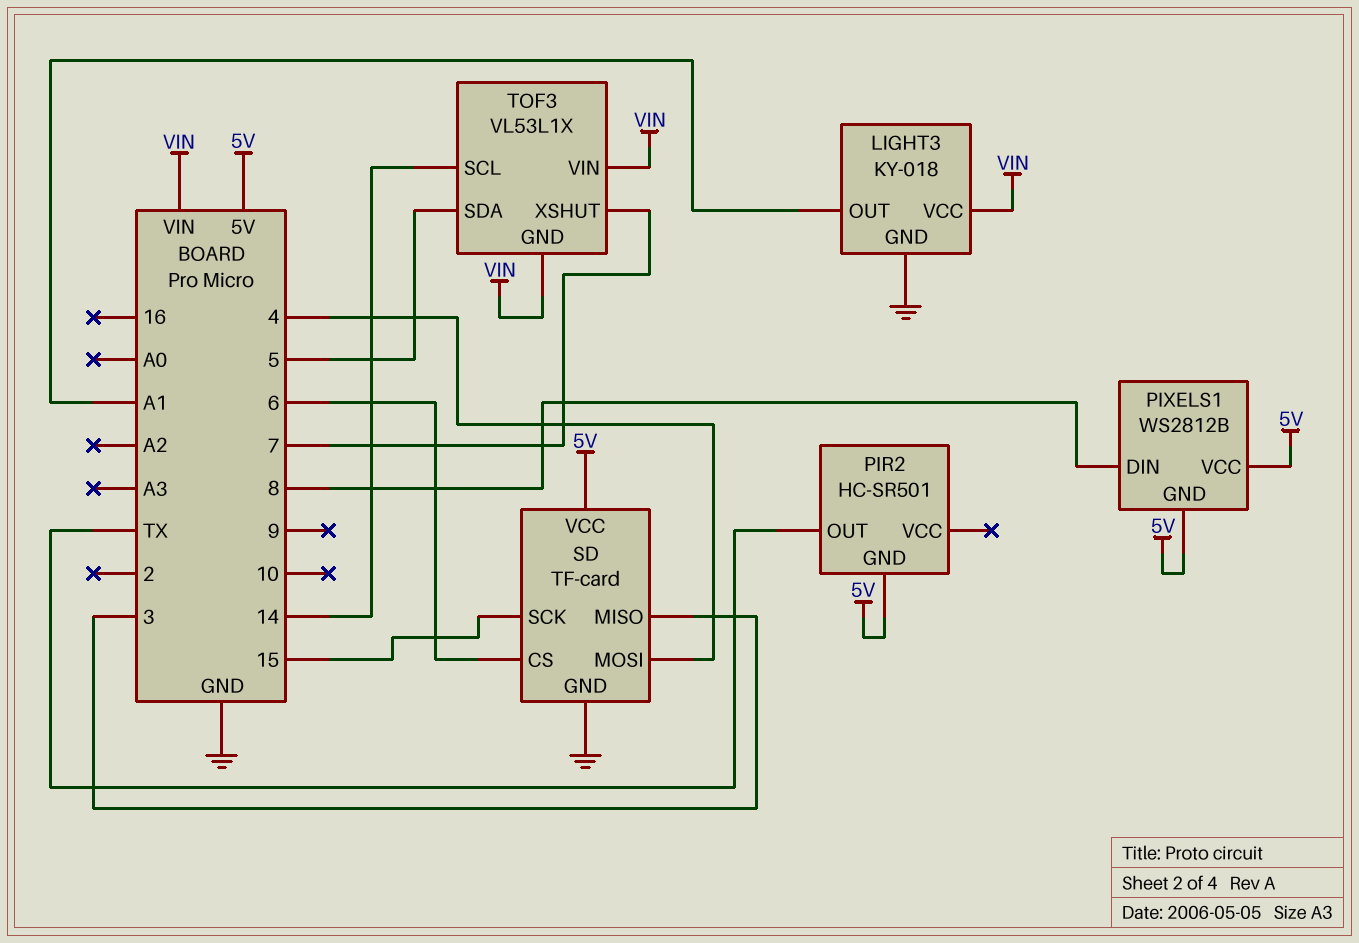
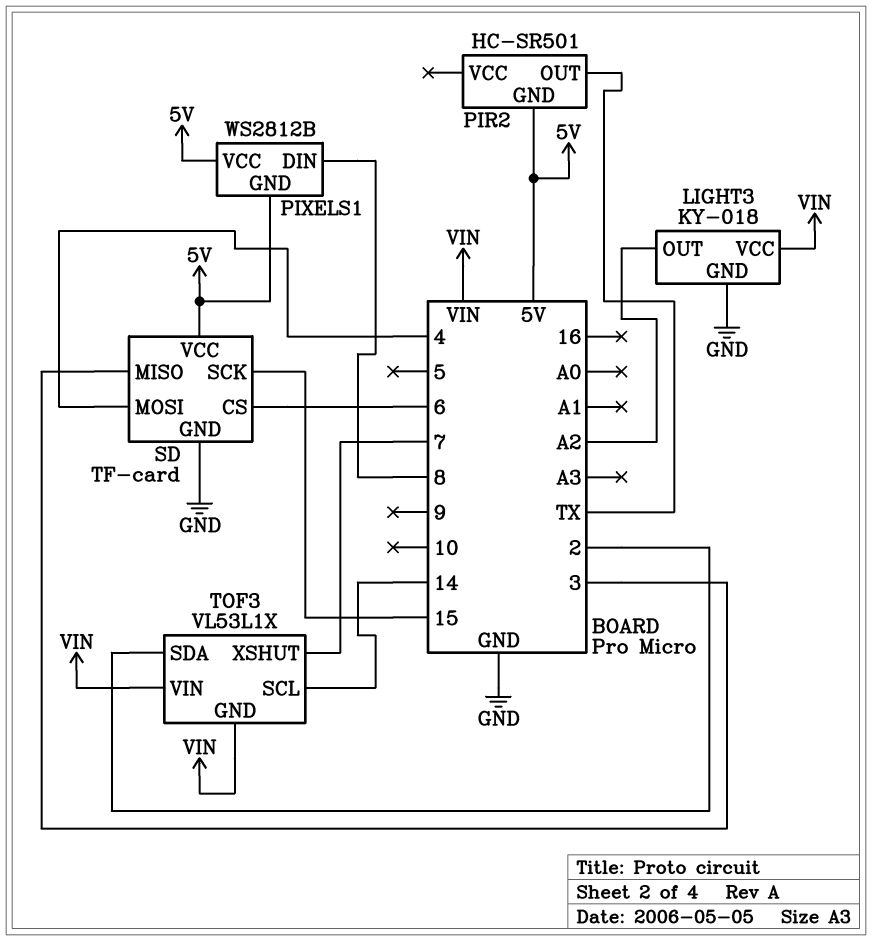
LIGHT3 pin OUT: A1 -> A2
TOF3 pin SDA: 5 -> 2

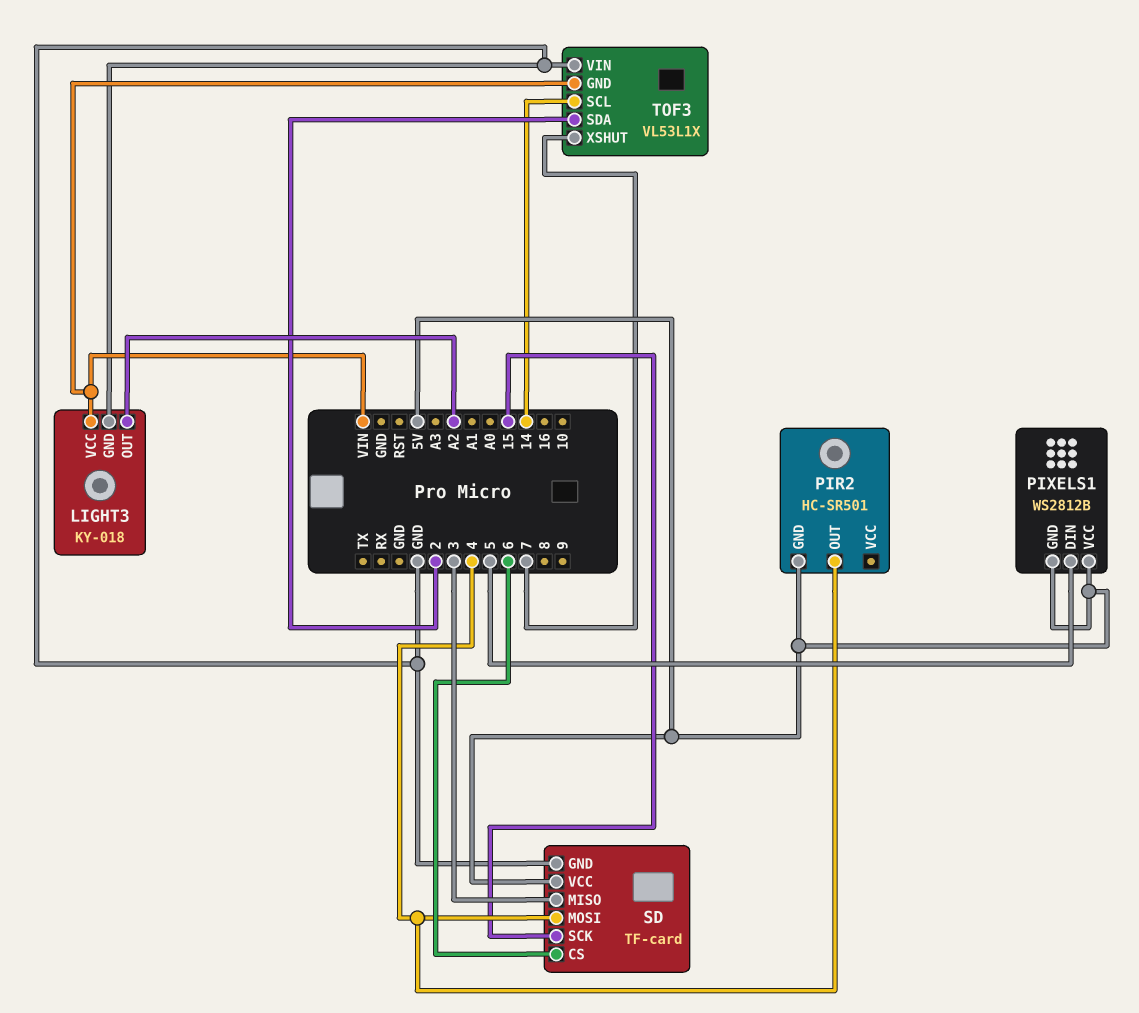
PIR2 pin OUT: TX -> 4
PIXELS1 pin DIN: 8 -> 5
TOF3 pin VIN: VIN -> GND

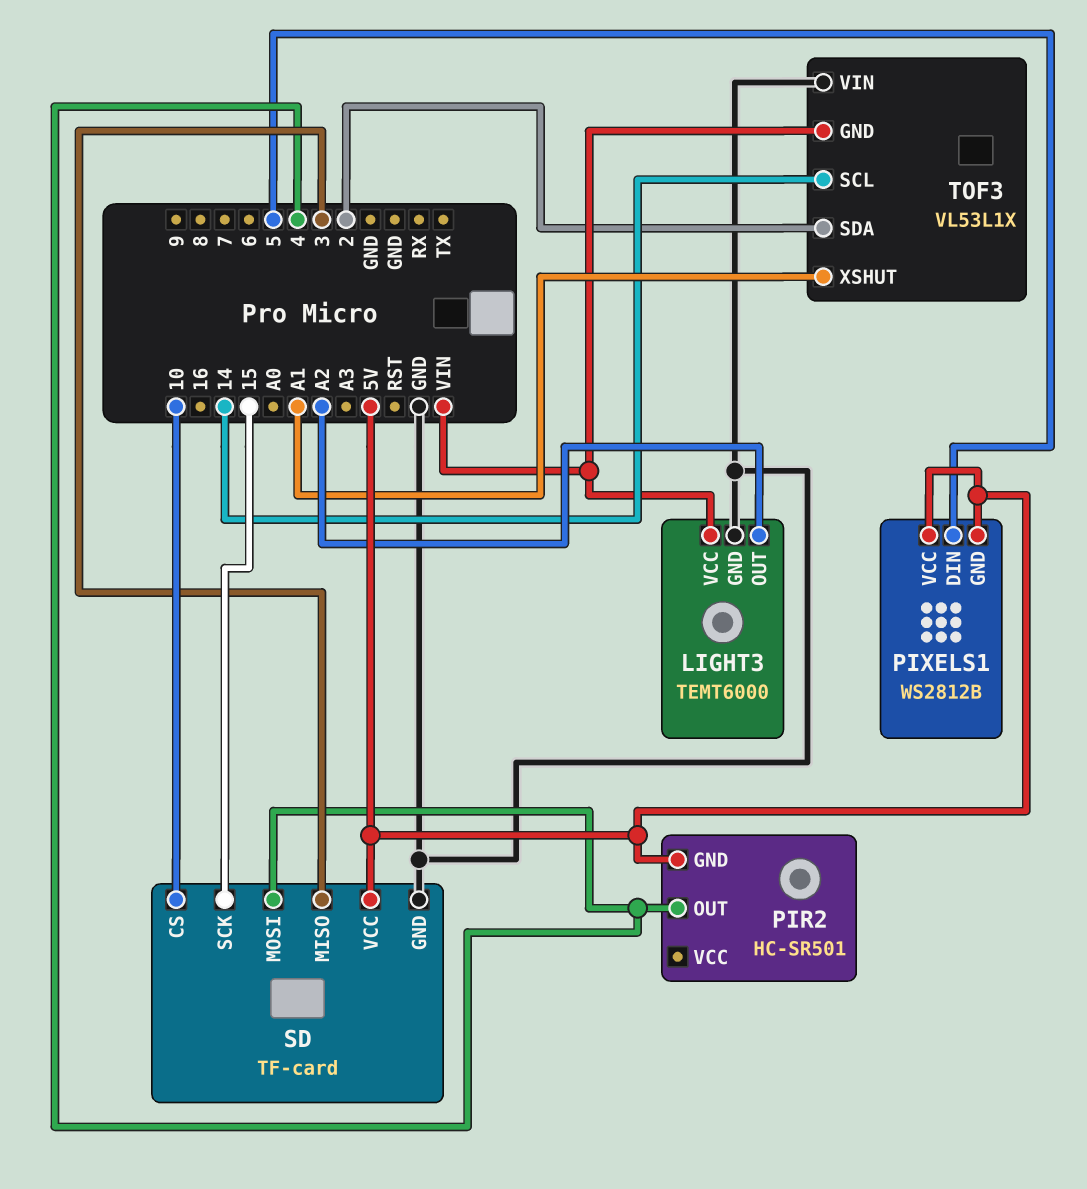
LIGHT3: KY-018 -> TEMT6000
SD pin CS: 6 -> 10
TOF3 pin XSHUT: 7 -> A1

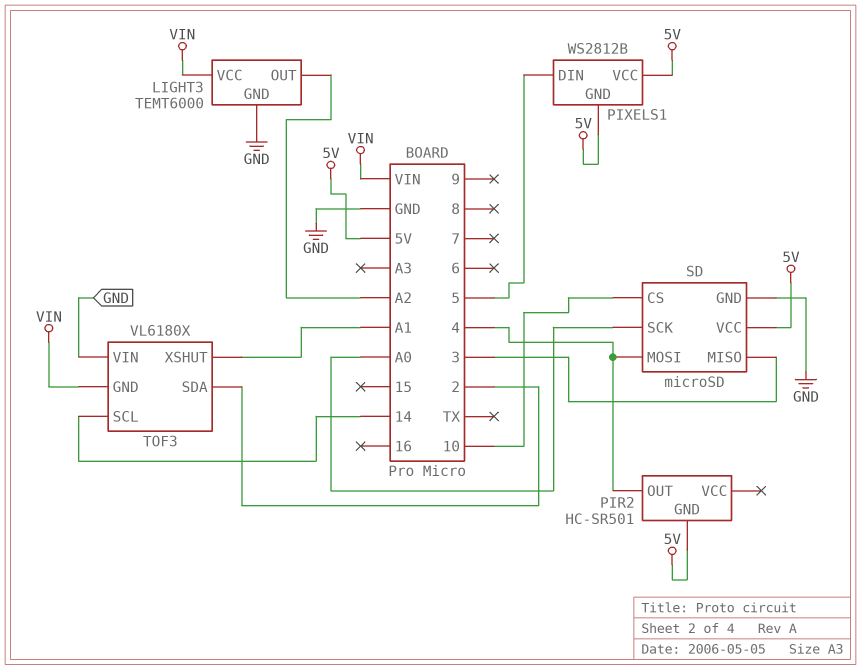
SD: TF-card -> microSD
SD pin SCK: 15 -> A0
TOF3: VL53L1X -> VL6180X

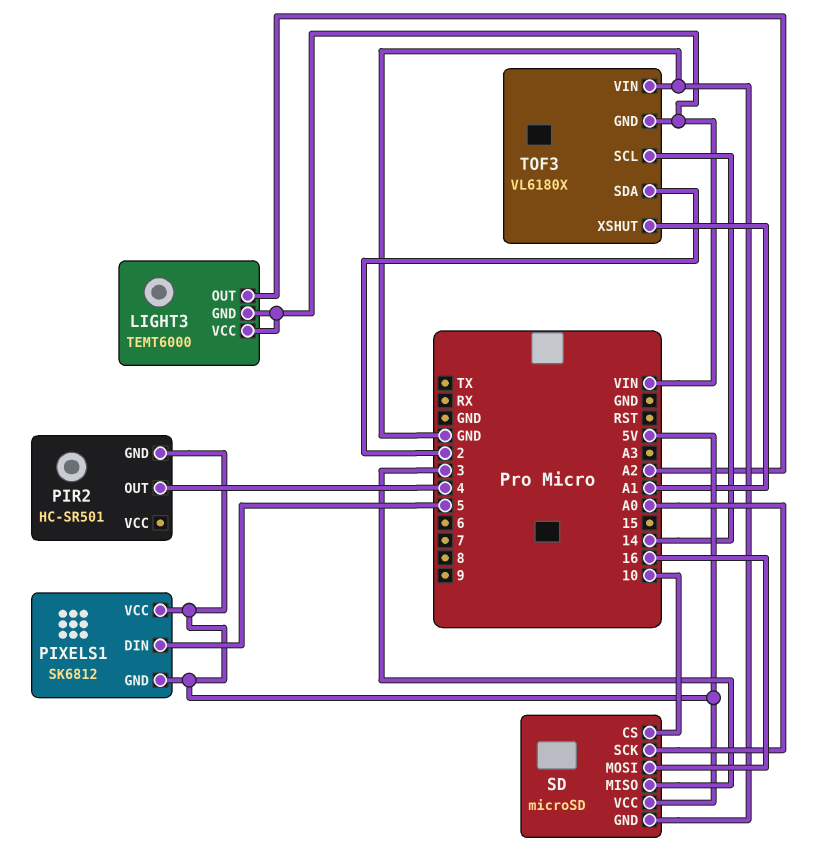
LIGHT3 pin GND: GND -> VIN
PIXELS1: WS2812B -> SK6812
SD pin MOSI: 4 -> 16

